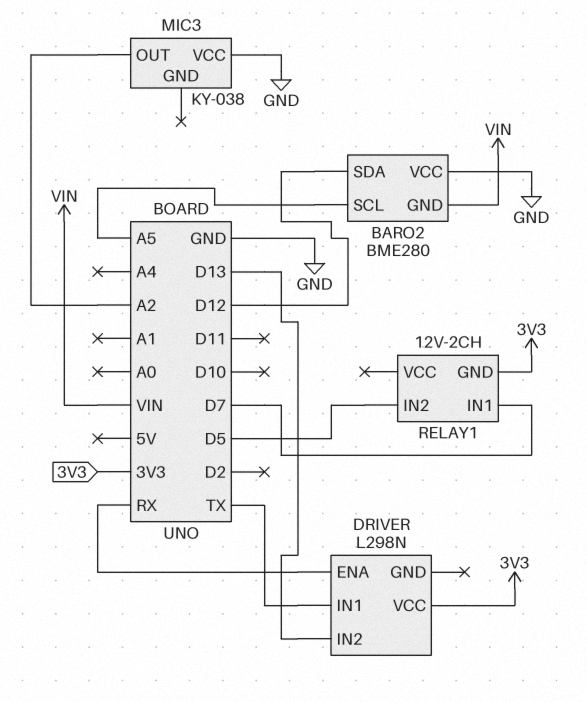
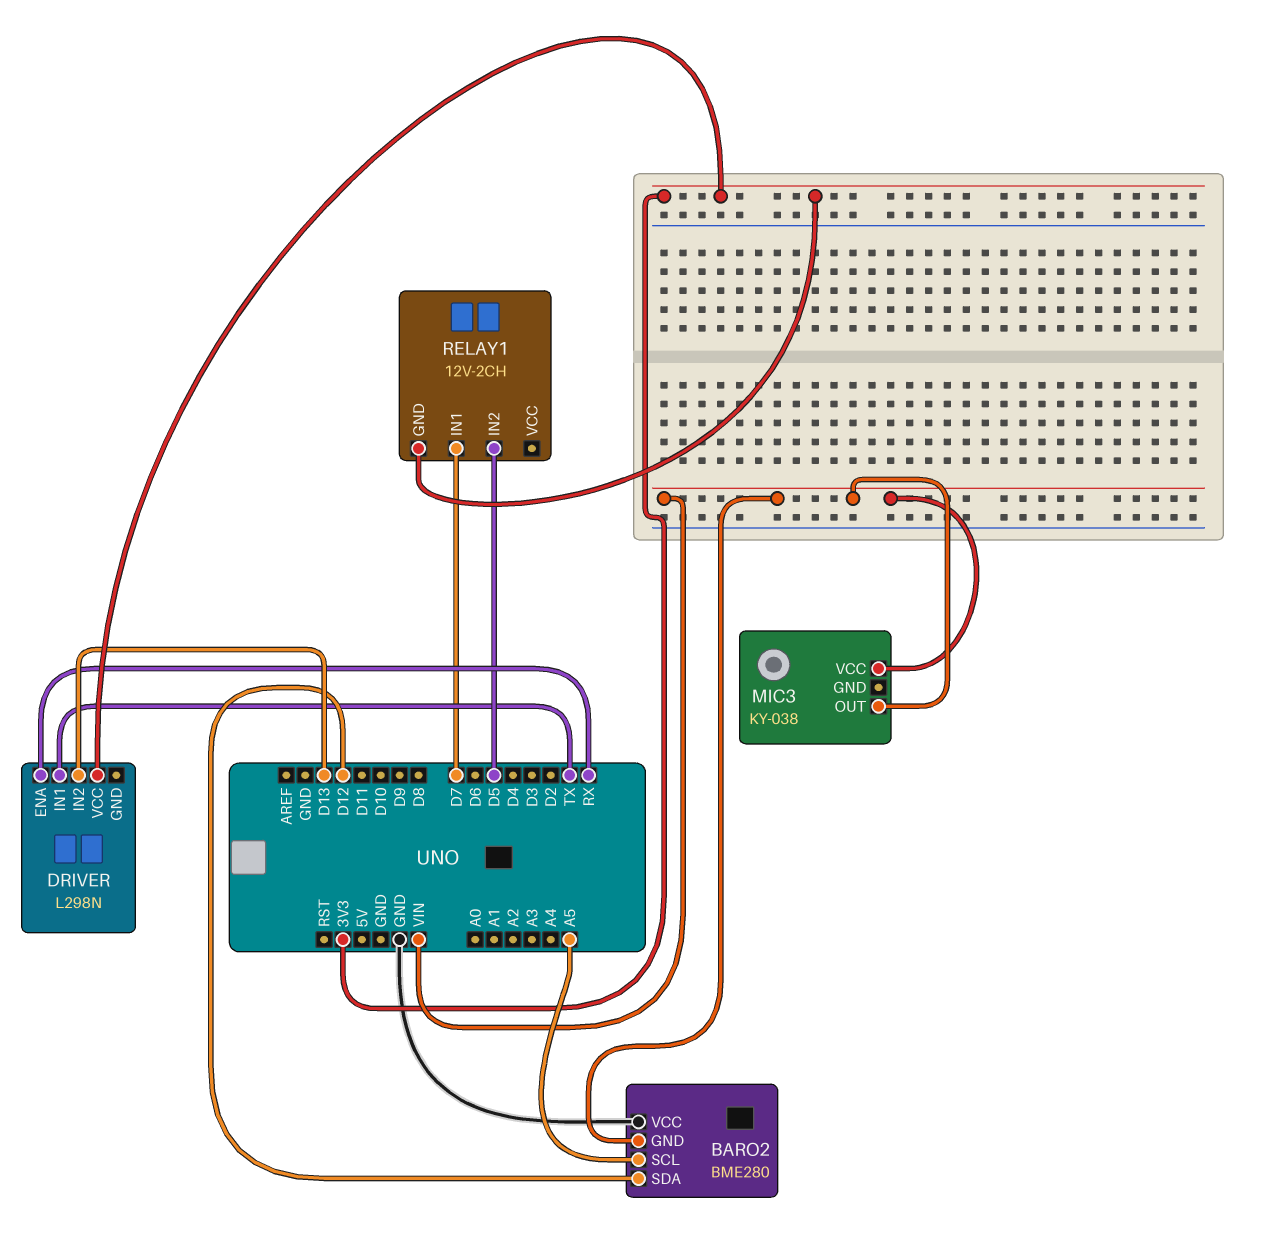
MIC3 pin OUT: A2 -> VIN
MIC3 pin VCC: GND -> VIN

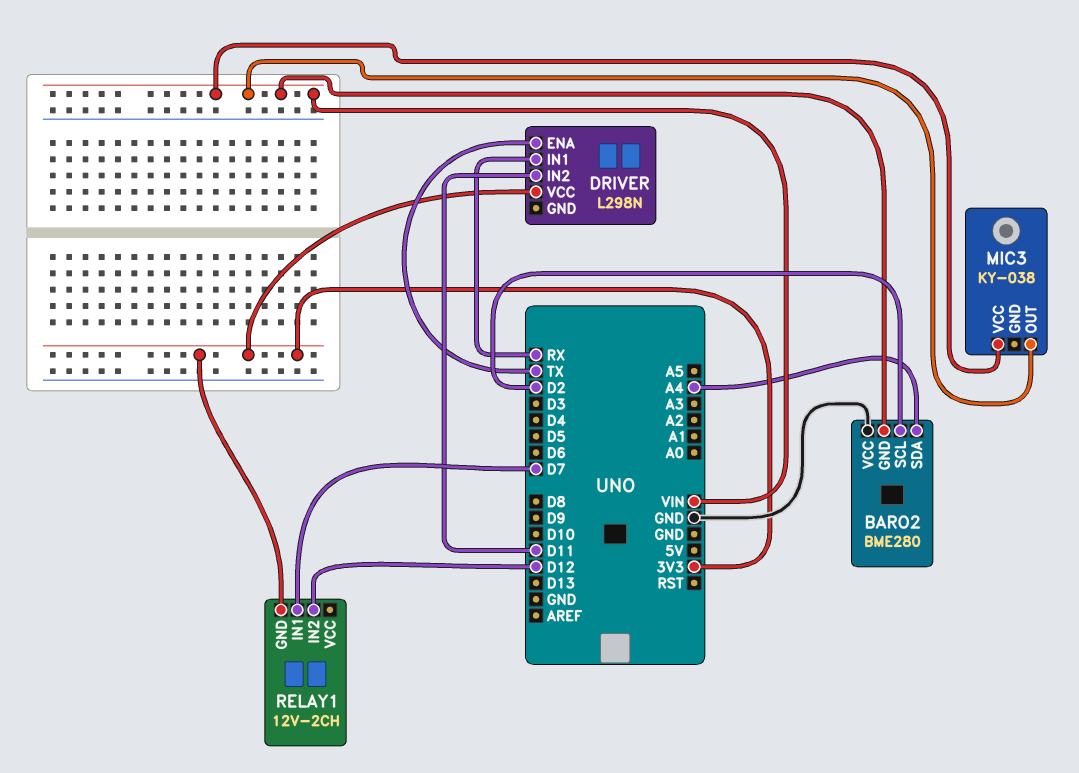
BARO2 pin SCL: A5 -> D2
BARO2 pin SDA: D12 -> A4
DRIVER pin ENA: RX -> TX
DRIVER pin IN1: TX -> RX
DRIVER pin IN2: D13 -> D11
RELAY1 pin IN2: D5 -> D12

